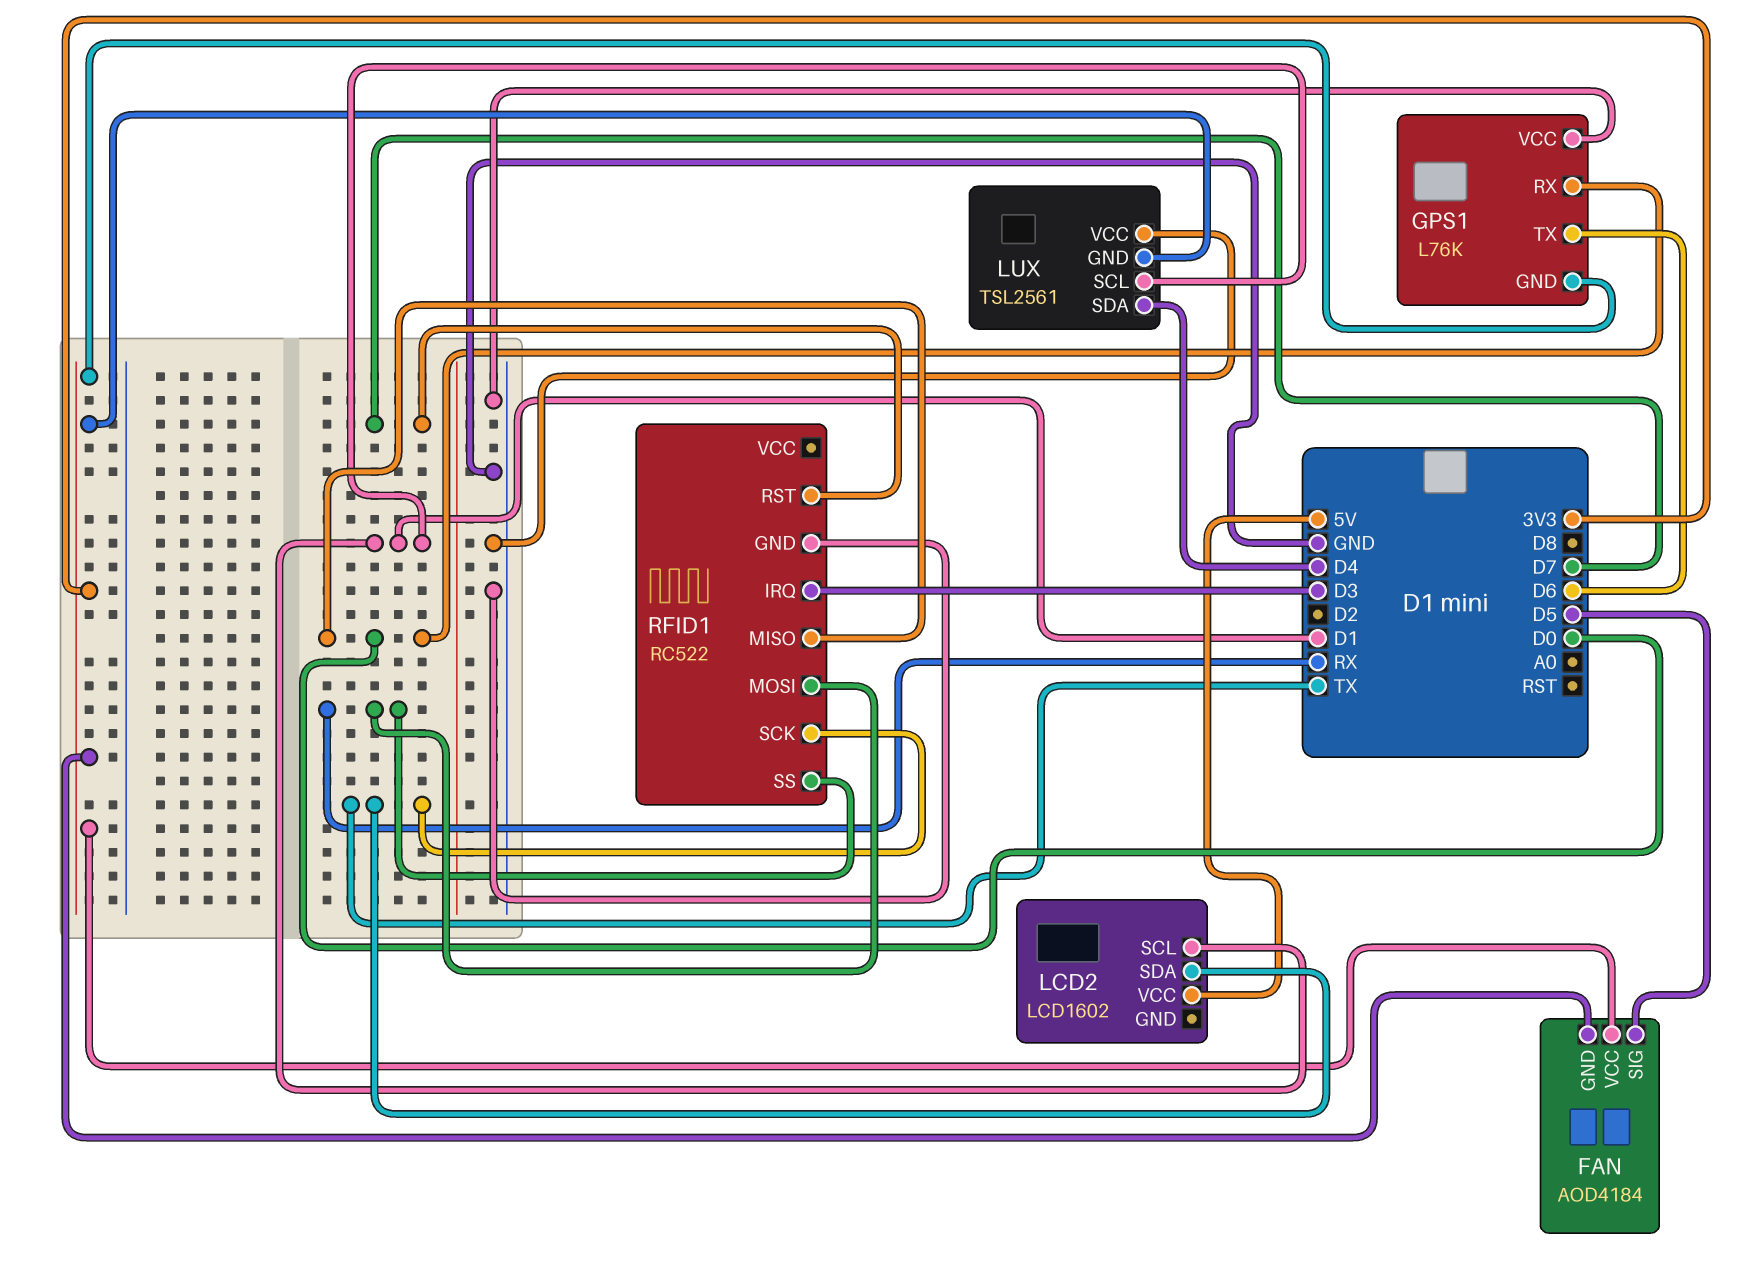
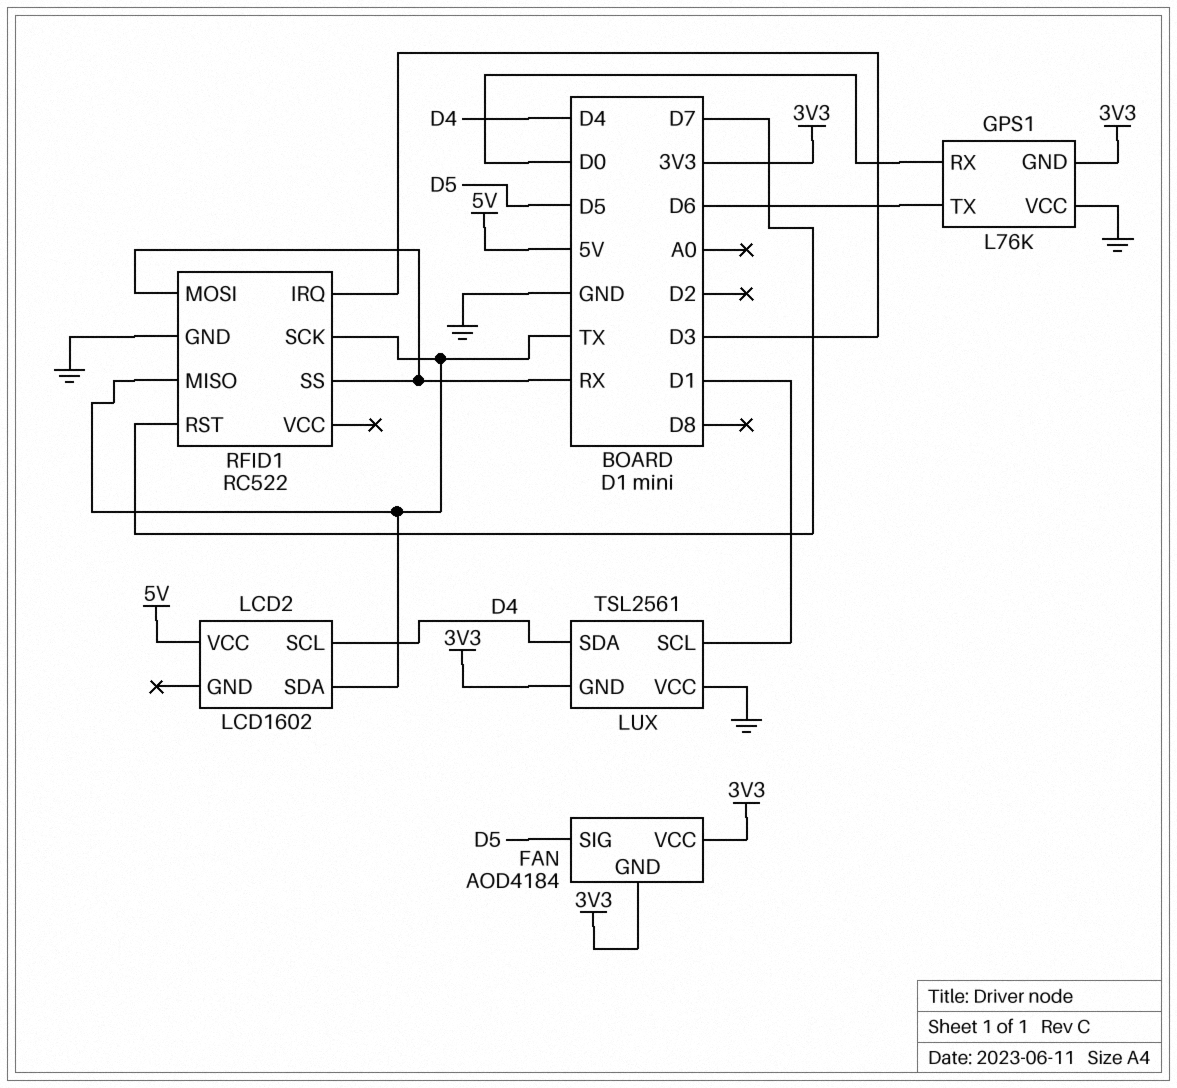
LCD2 pin SCL: D1 -> D4
RFID1 pin MISO: D0 -> TX

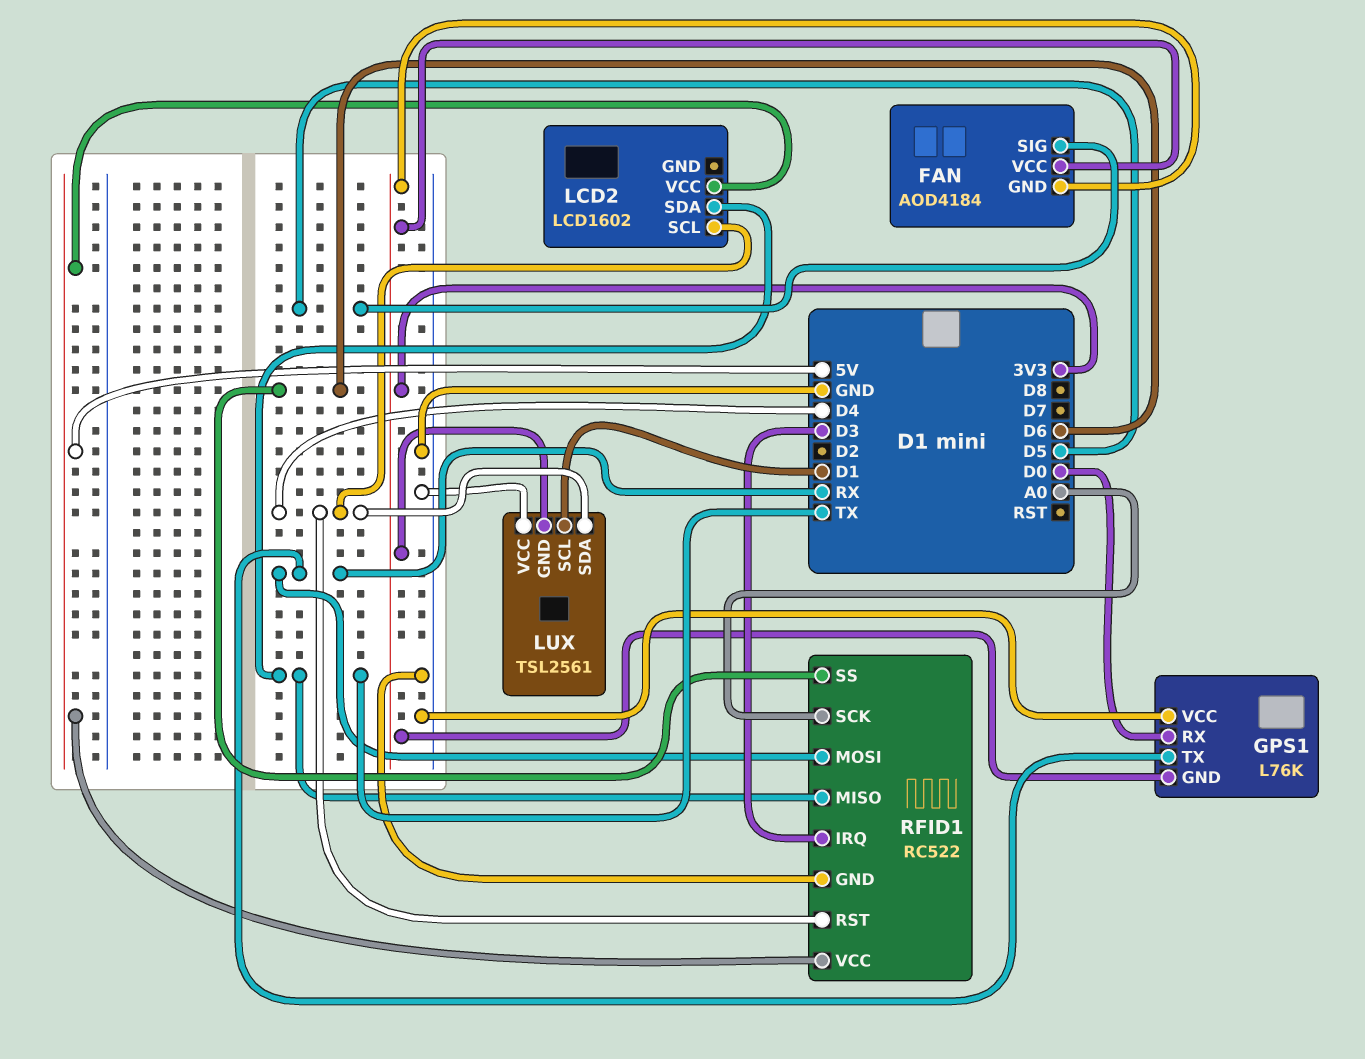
GPS1 pin TX: D6 -> RX
RFID1 pin RST: D7 -> D4
RFID1 pin SCK: TX -> A0
RFID1 pin SS: RX -> D6
RFID1 pin VCC: none -> 5V

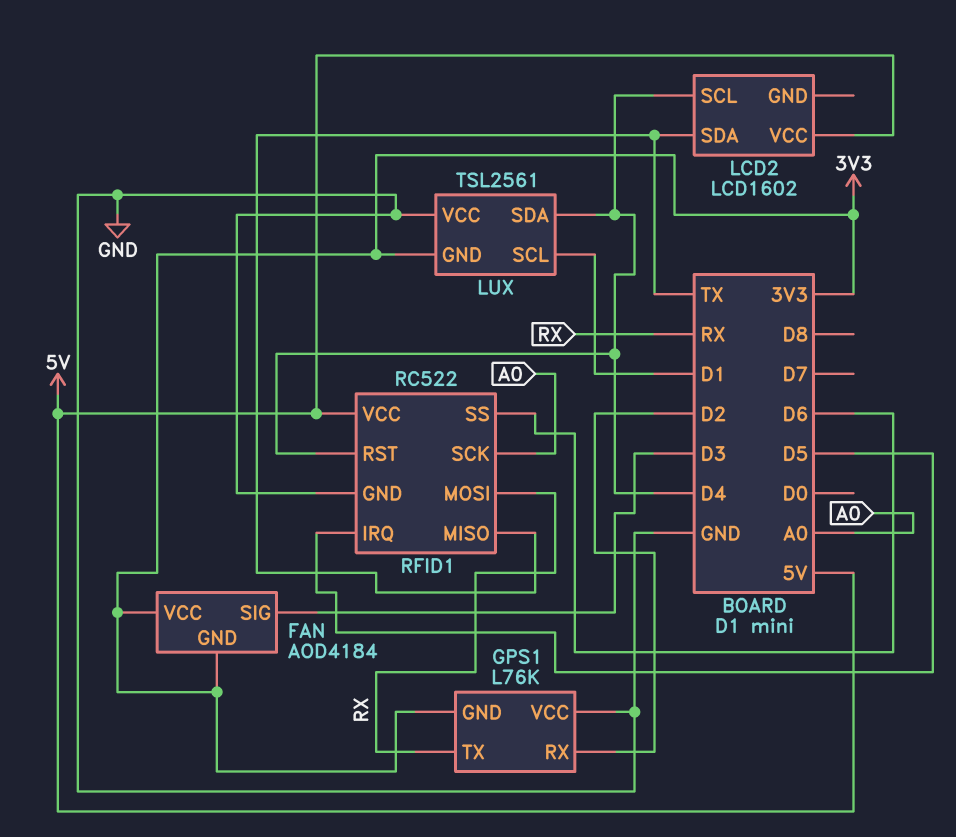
FAN pin SIG: D5 -> D3
GPS1 pin RX: D0 -> D2
RFID1 pin IRQ: D3 -> D5

